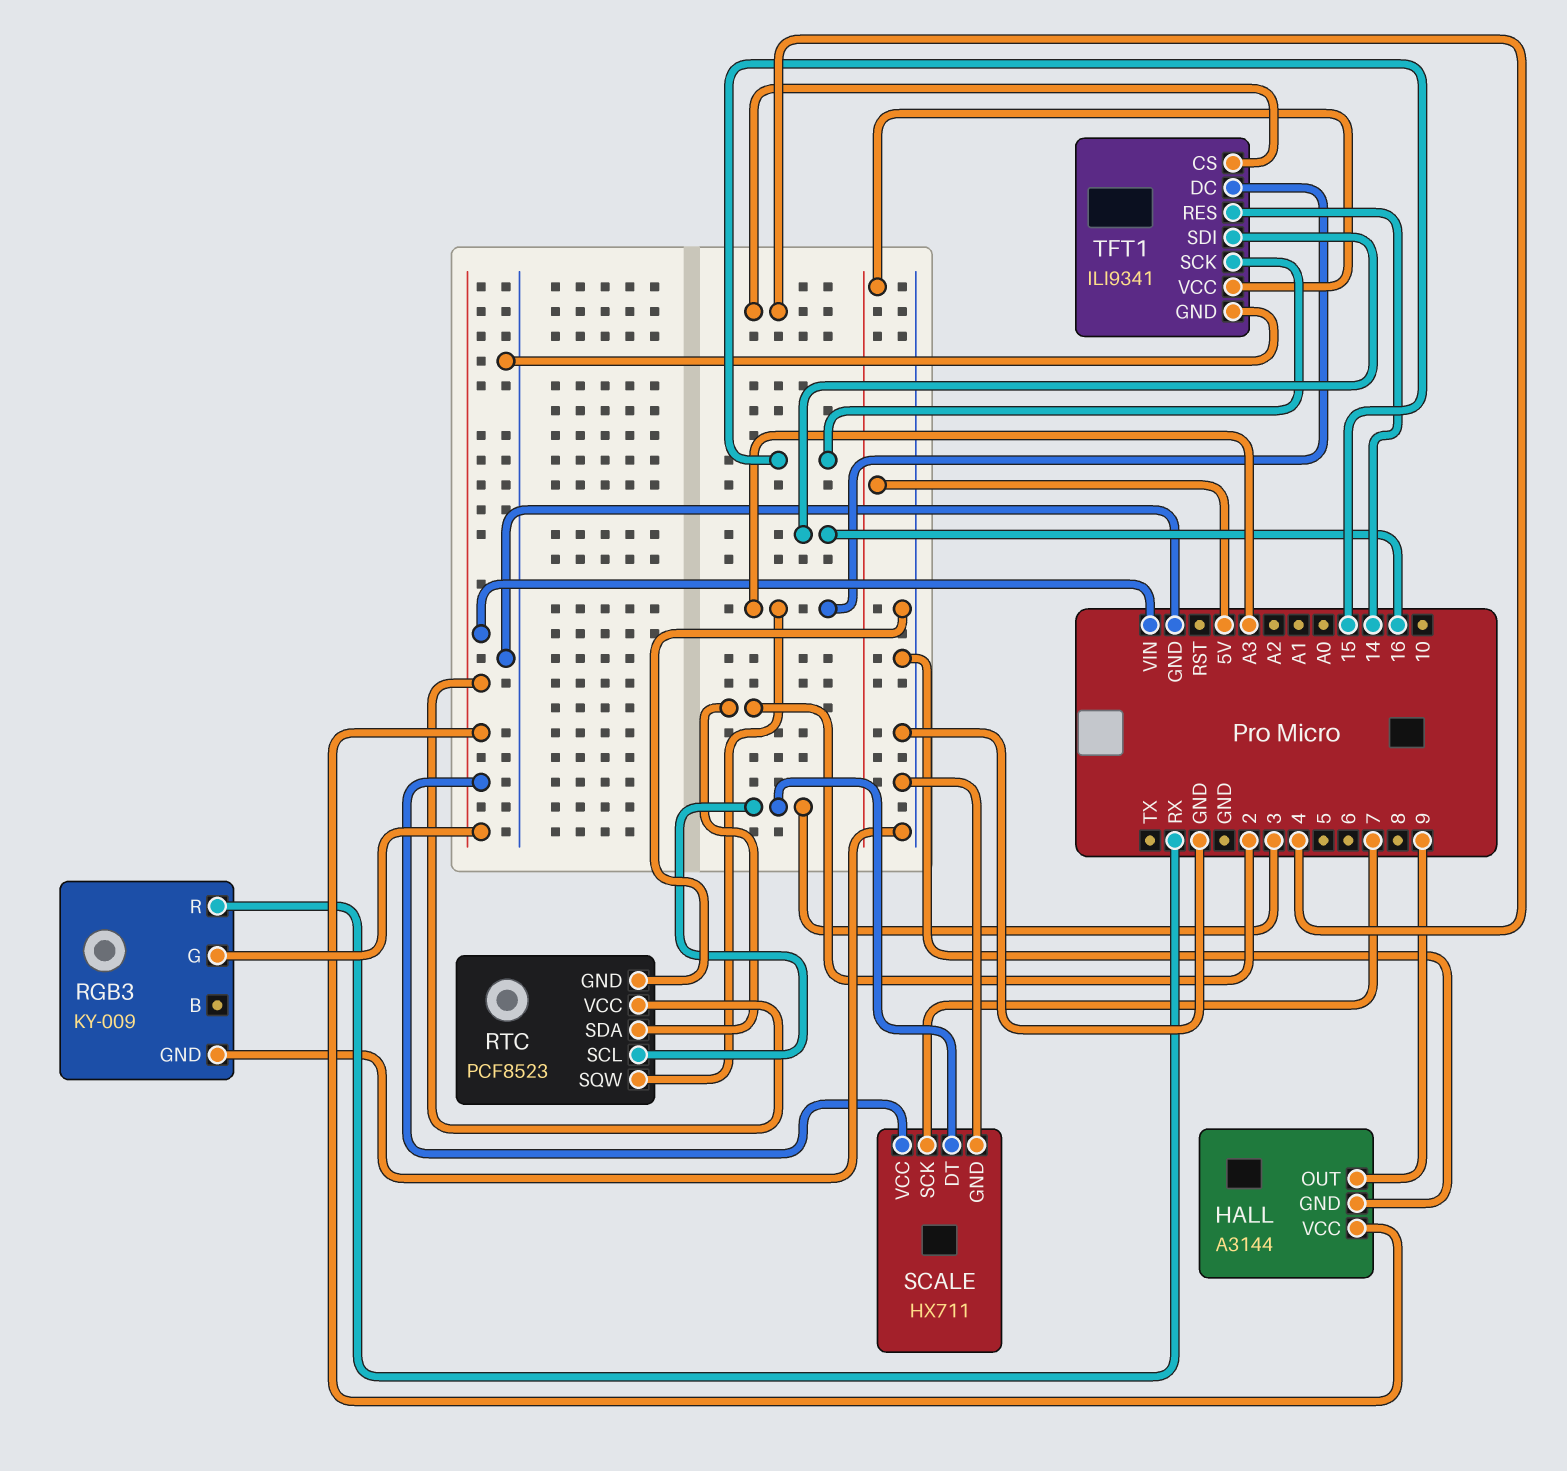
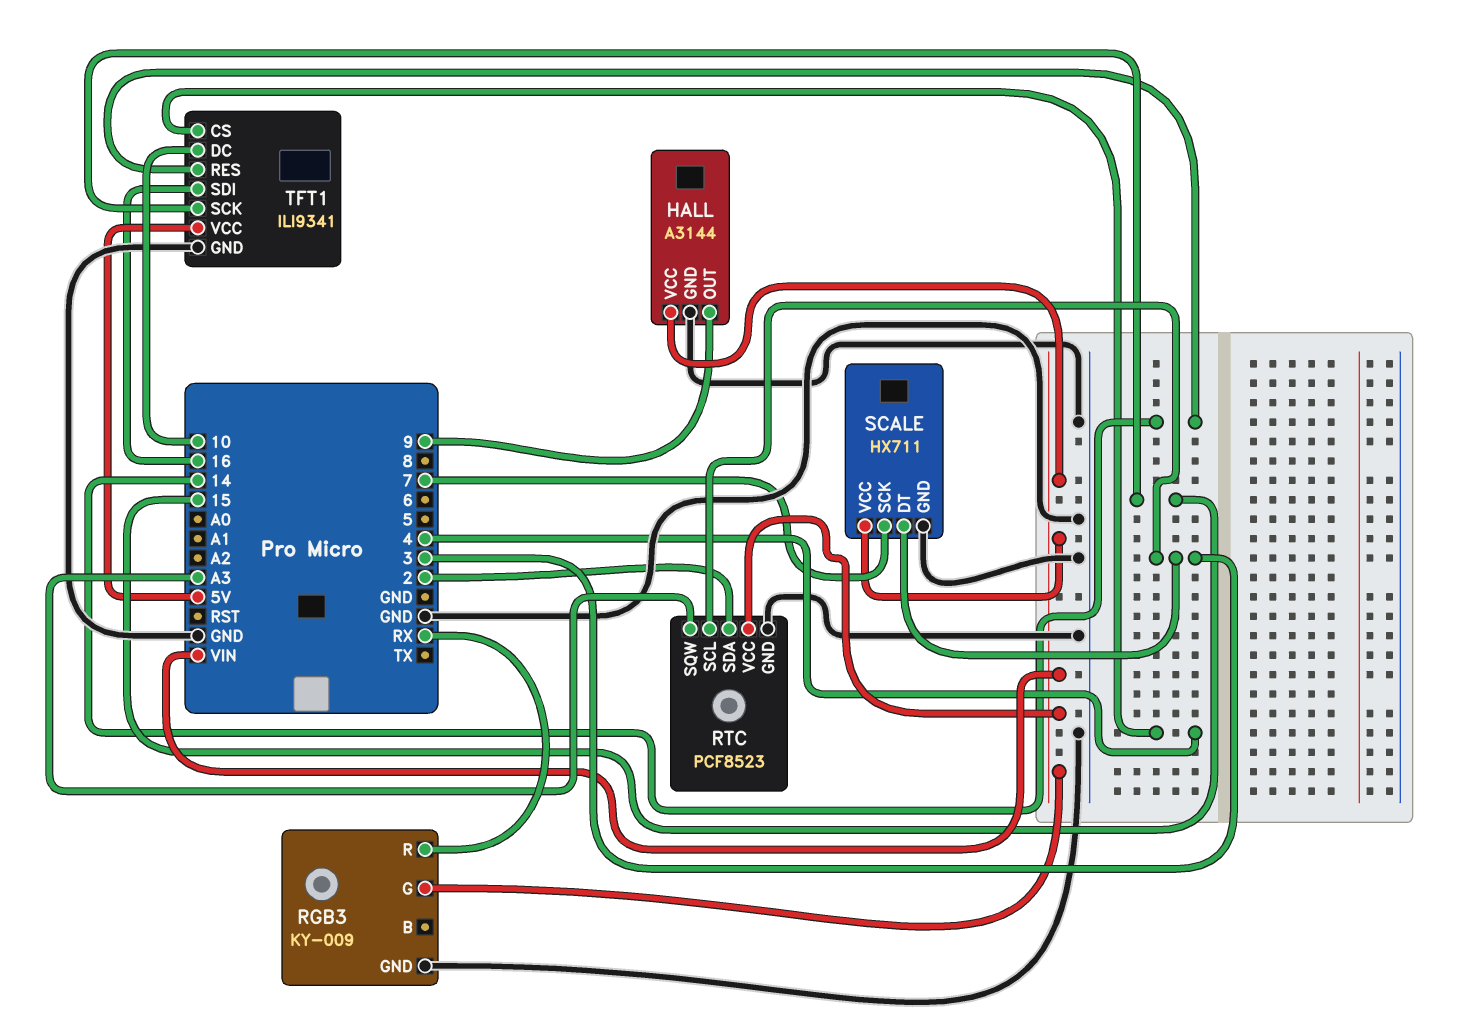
TFT1 pin DC: A3 -> 10

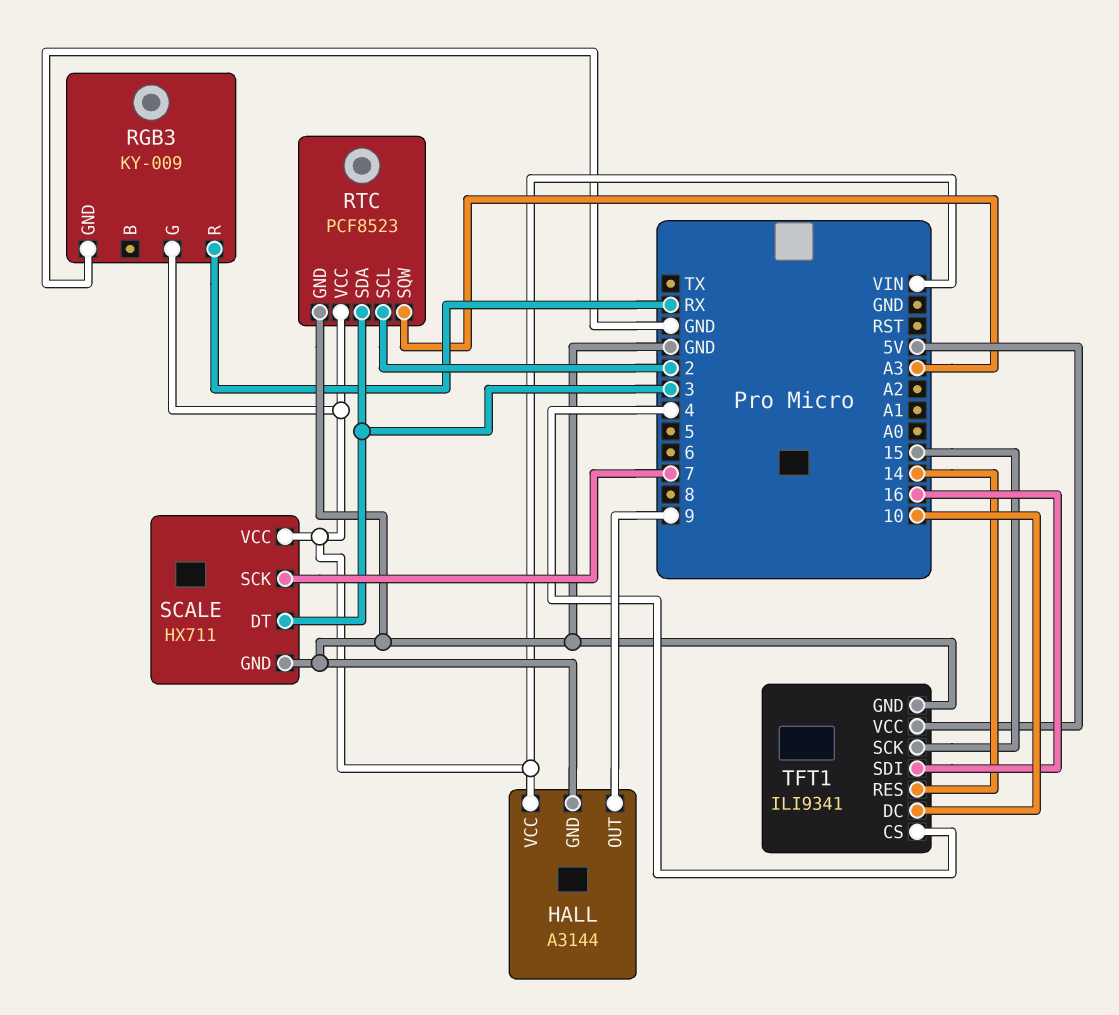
RTC pin SCL: 3 -> 2
RTC pin SDA: 2 -> 3

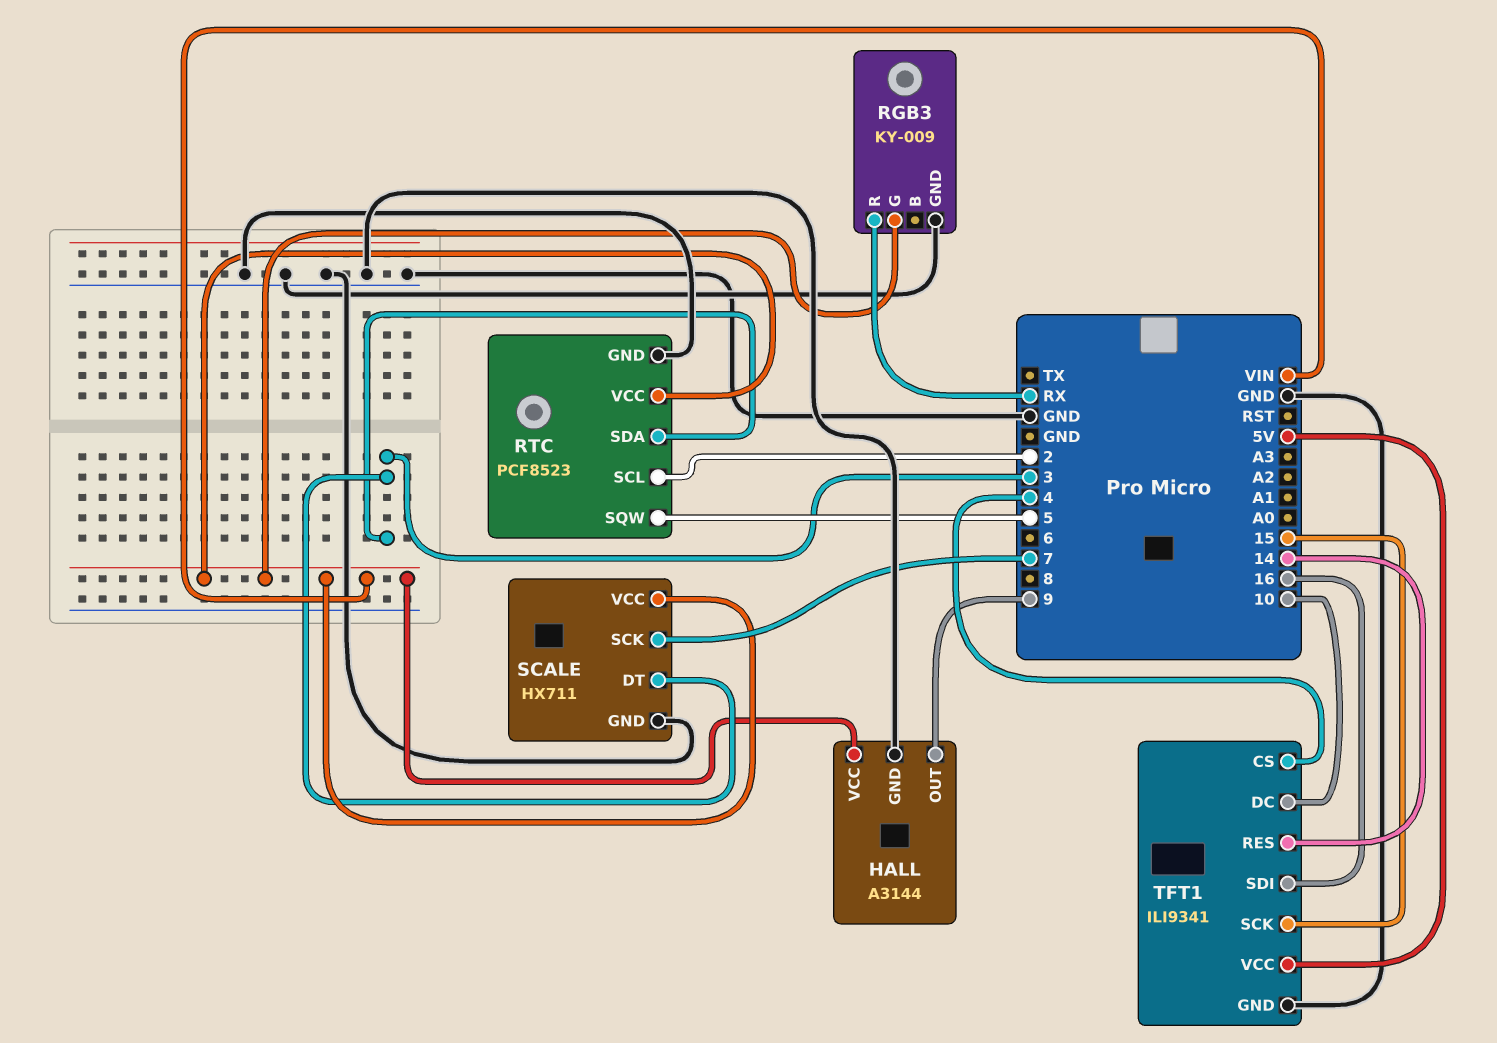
RTC pin SQW: A3 -> 5

